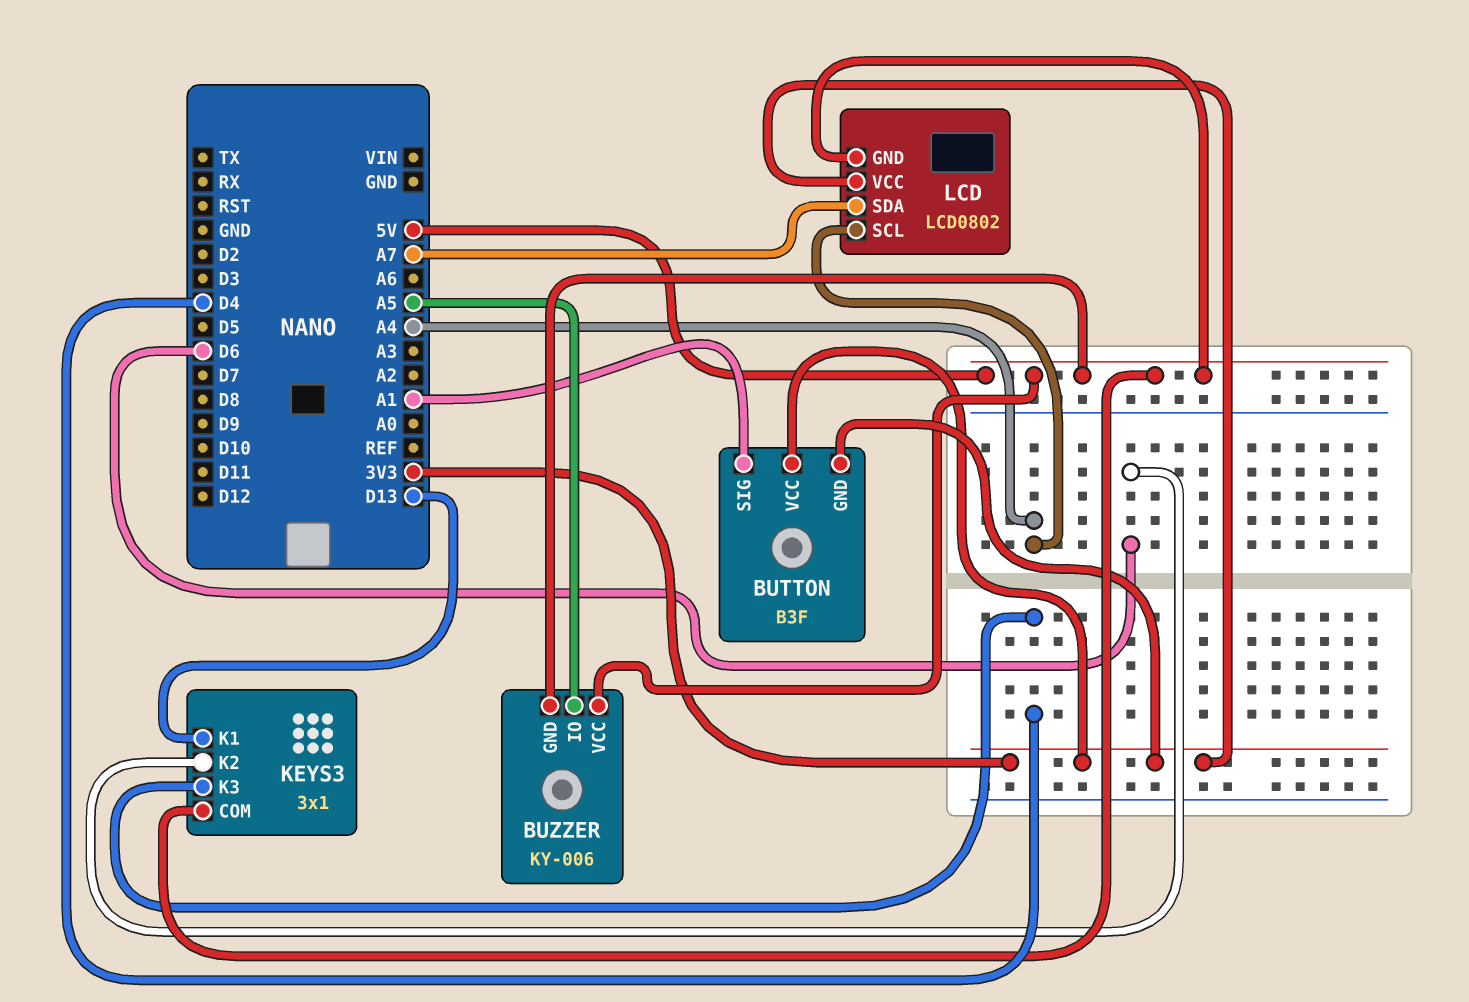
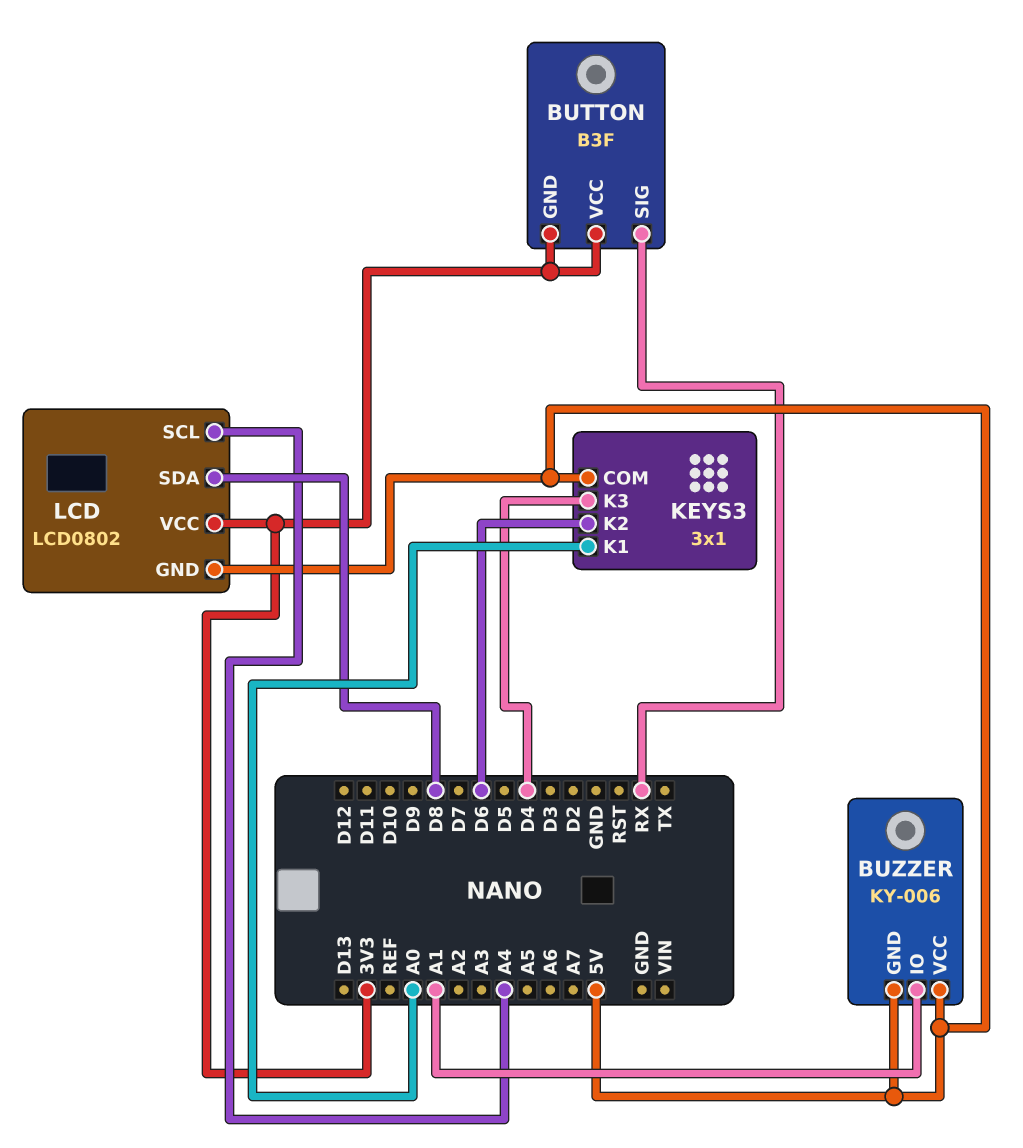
BUTTON pin SIG: A1 -> RX
BUZZER pin IO: A5 -> A1
KEYS3 pin K1: D13 -> A0
LCD pin SDA: A7 -> D8

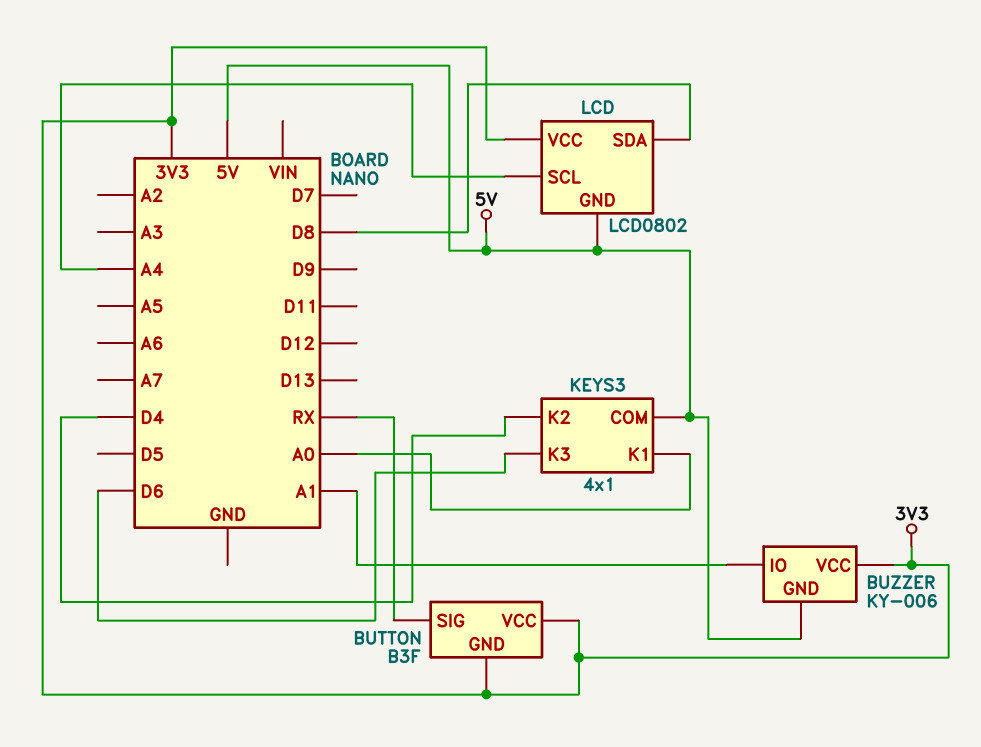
BUZZER pin VCC: 5V -> 3V3
KEYS3: 3x1 -> 4x1
KEYS3 pin K2: D6 -> D4
KEYS3 pin K3: D4 -> D6

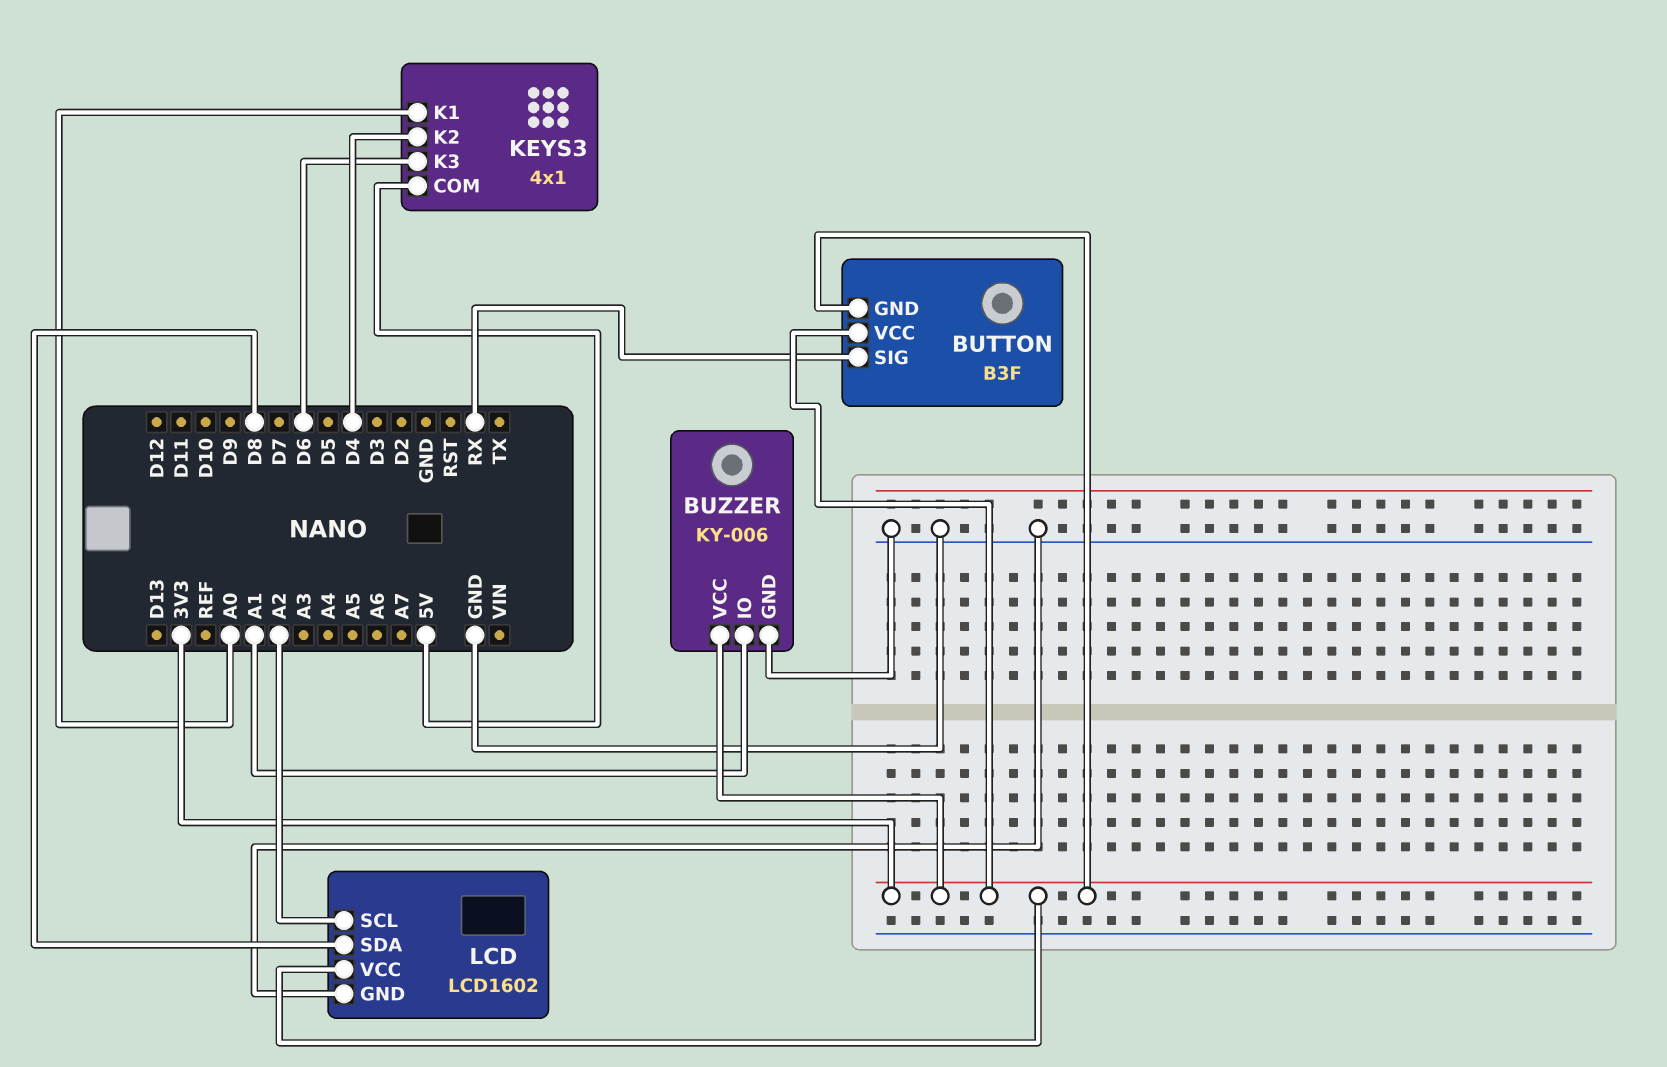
BUZZER pin GND: 5V -> GND
LCD: LCD0802 -> LCD1602
LCD pin GND: 5V -> GND
LCD pin SCL: A4 -> A2

